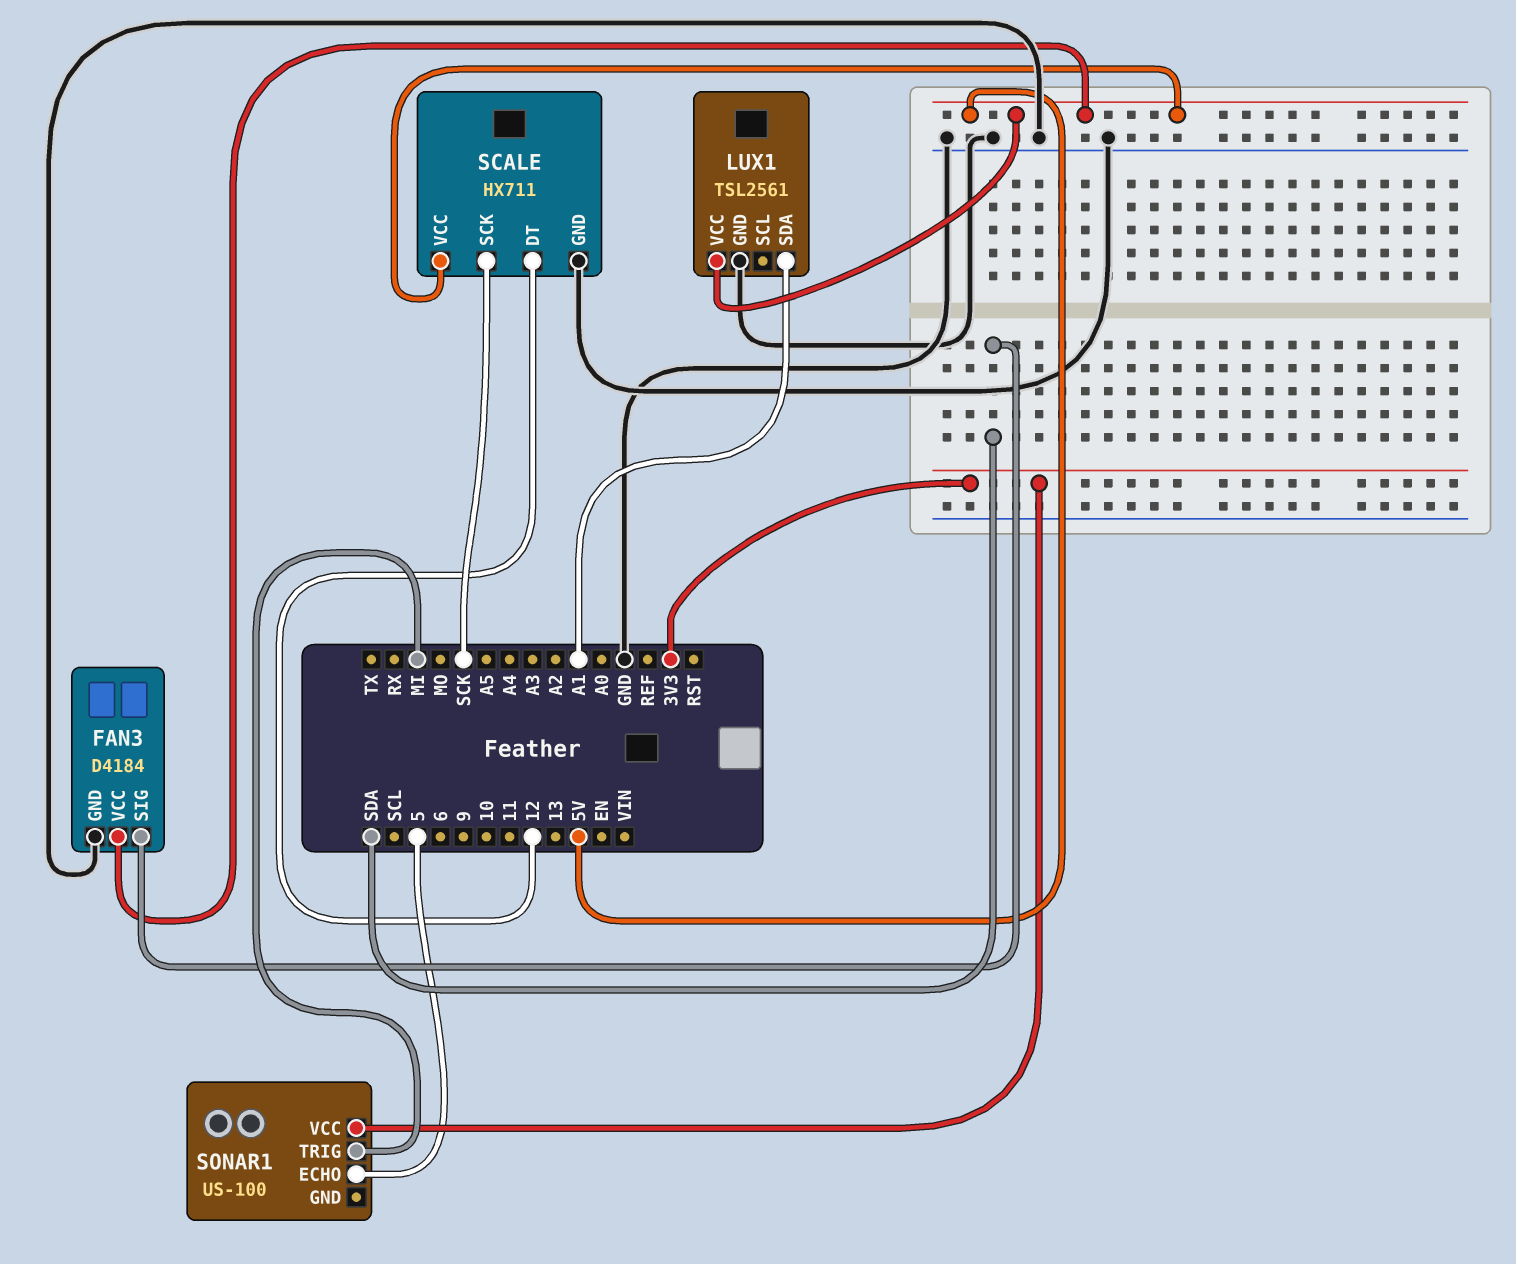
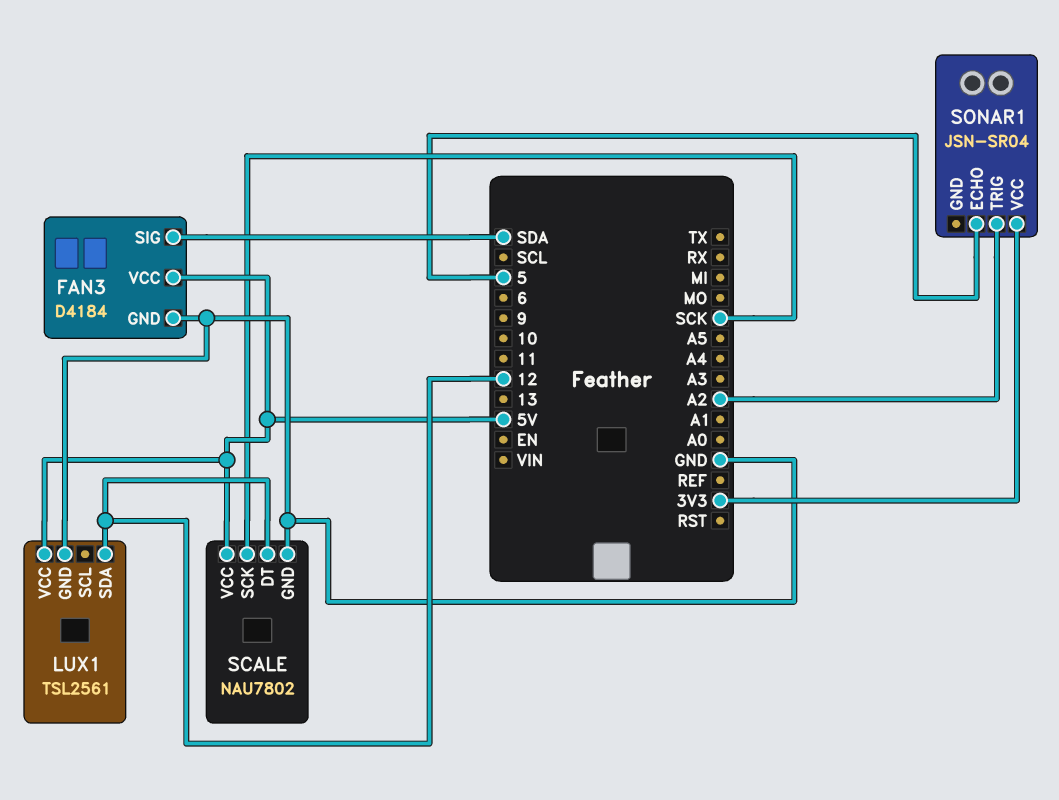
LUX1 pin SDA: A1 -> 12
SCALE: HX711 -> NAU7802
SONAR1: US-100 -> JSN-SR04
SONAR1 pin TRIG: MI -> A2

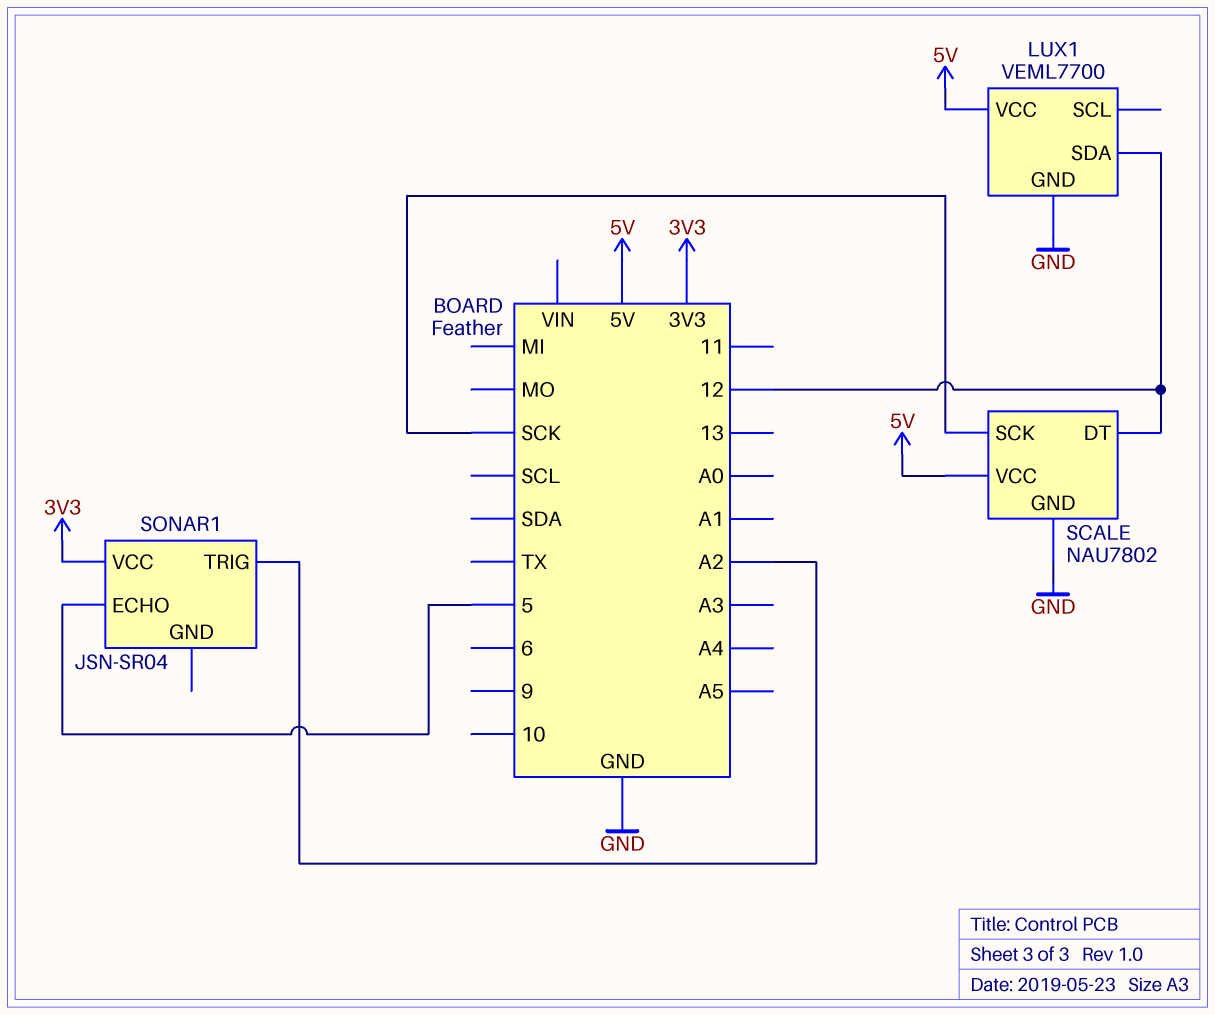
FAN3: D4184 -> none
FAN3 pin GND: GND -> none
FAN3 pin SIG: SDA -> none
FAN3 pin VCC: 5V -> none
LUX1: TSL2561 -> VEML7700

